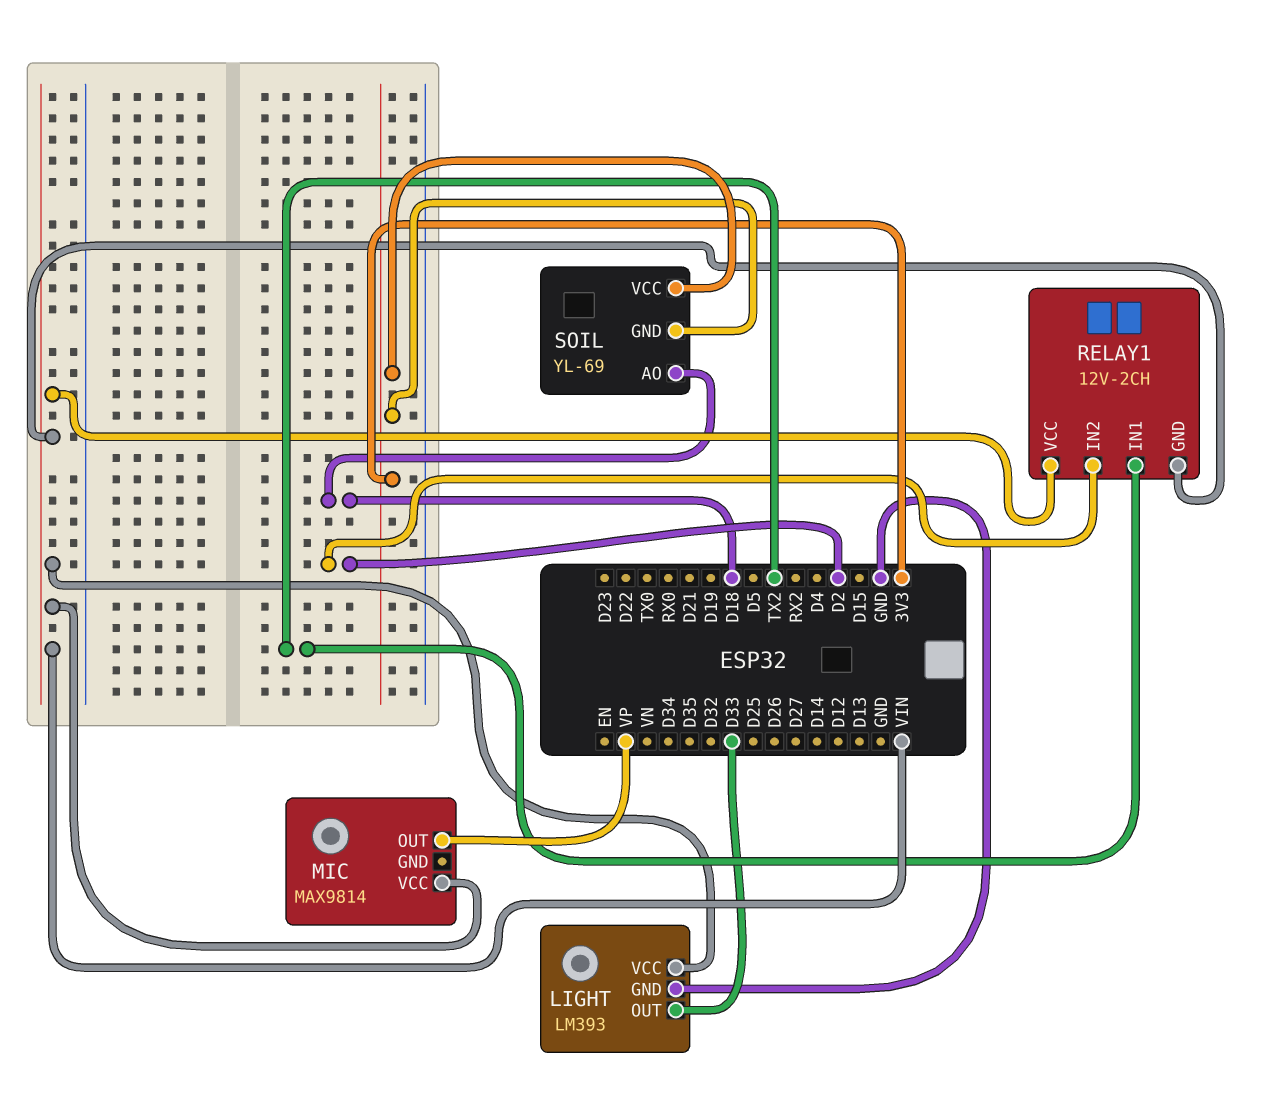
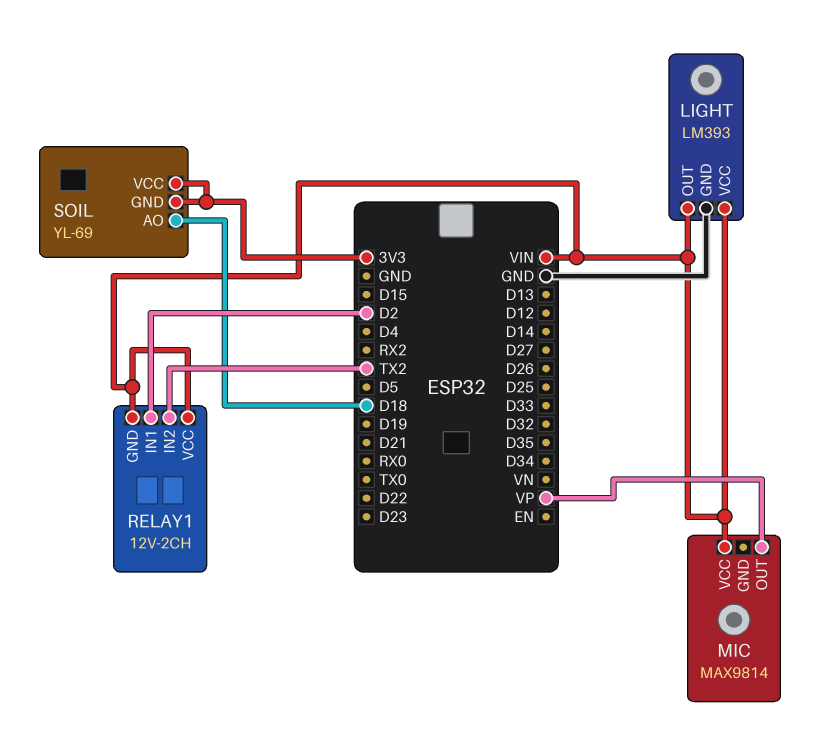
LIGHT pin OUT: D33 -> VIN
RELAY1 pin IN1: TX2 -> D2
RELAY1 pin IN2: D2 -> TX2

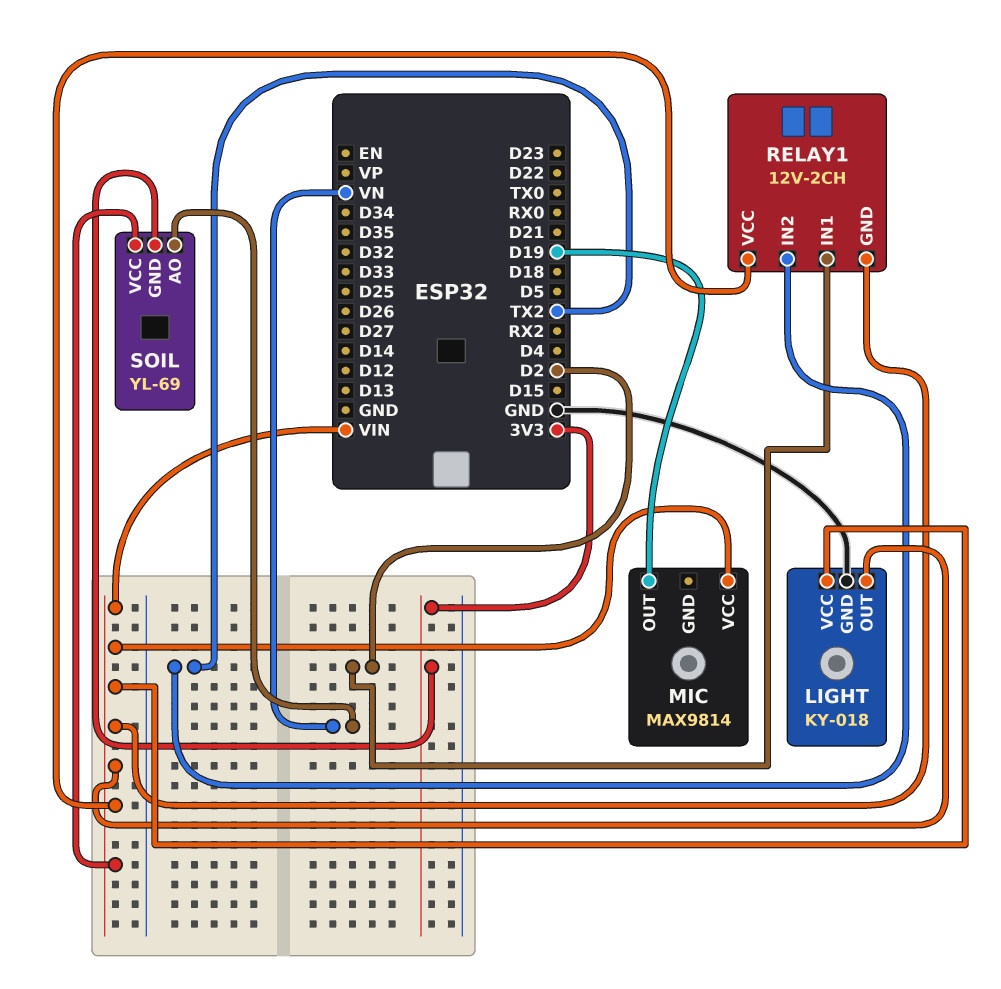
LIGHT: LM393 -> KY-018
MIC pin OUT: VP -> D19
SOIL pin AO: D18 -> VN
SOIL pin VCC: 3V3 -> VIN

